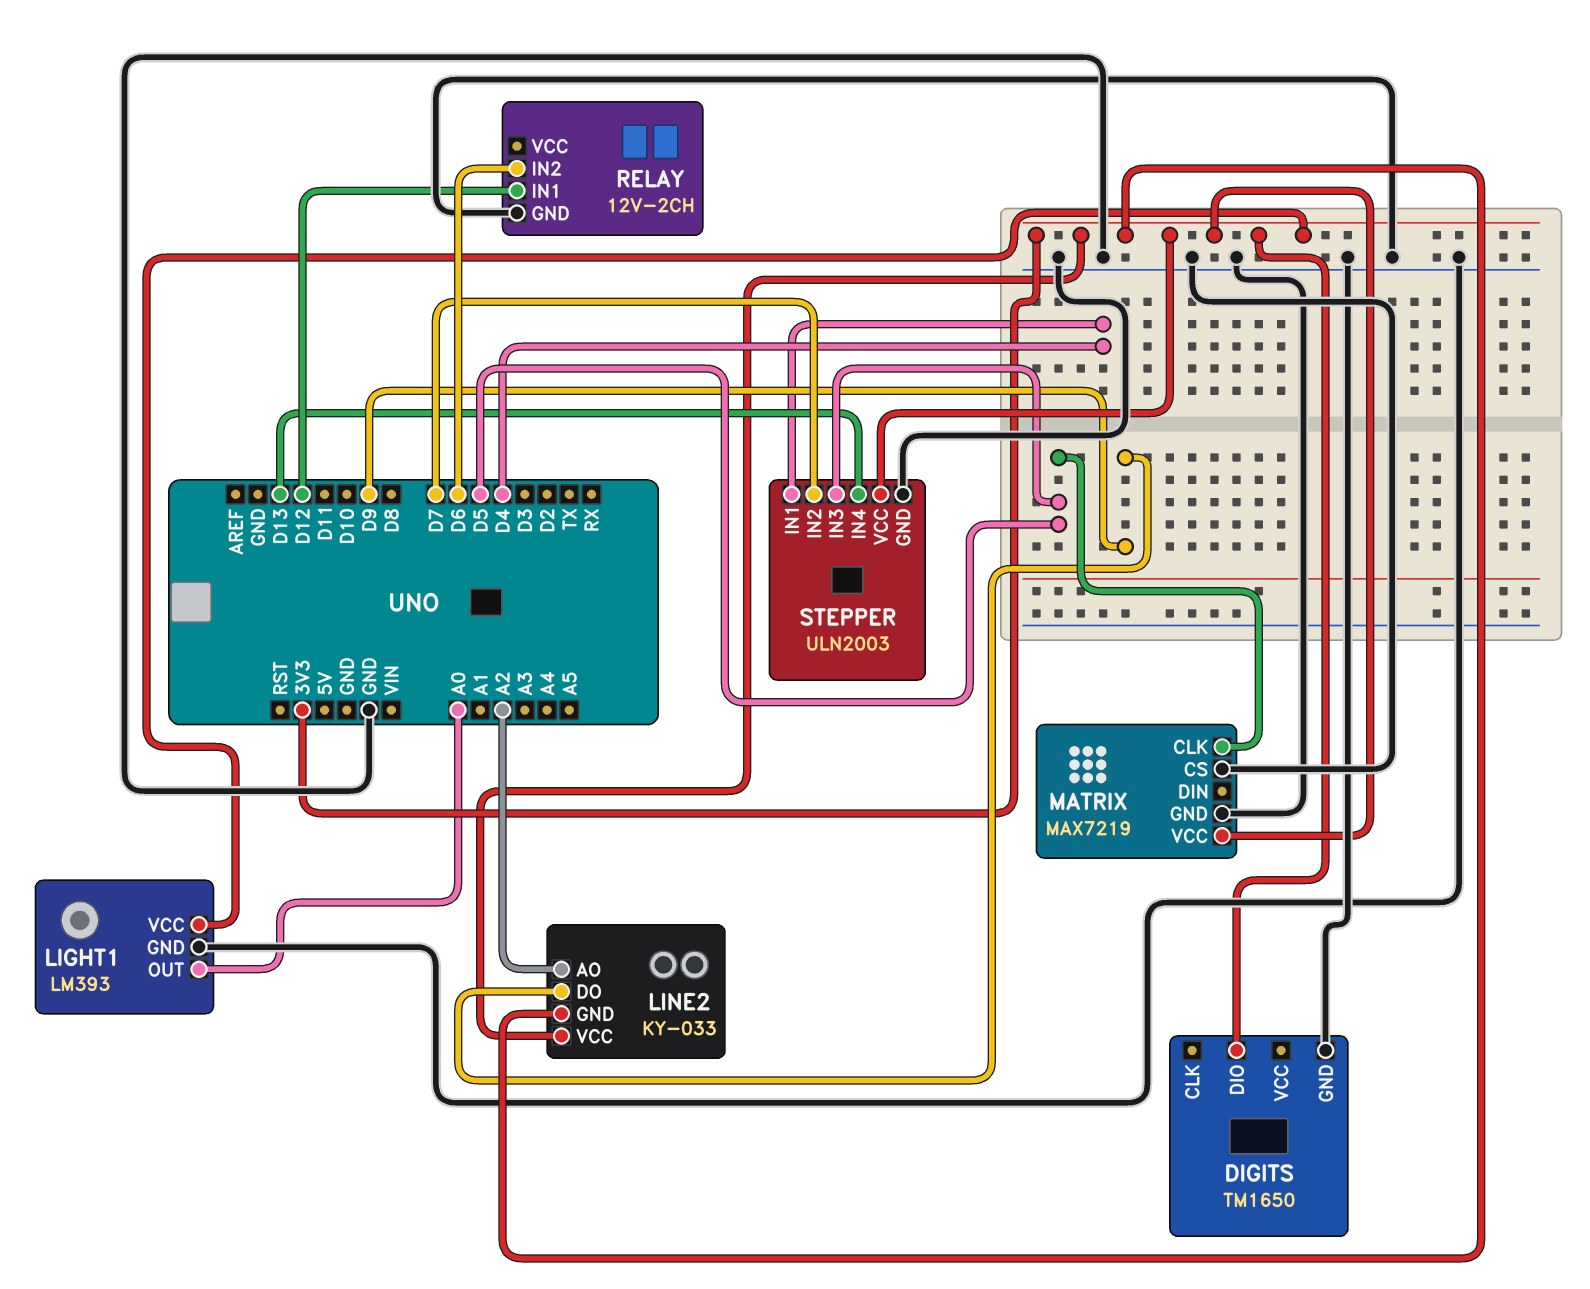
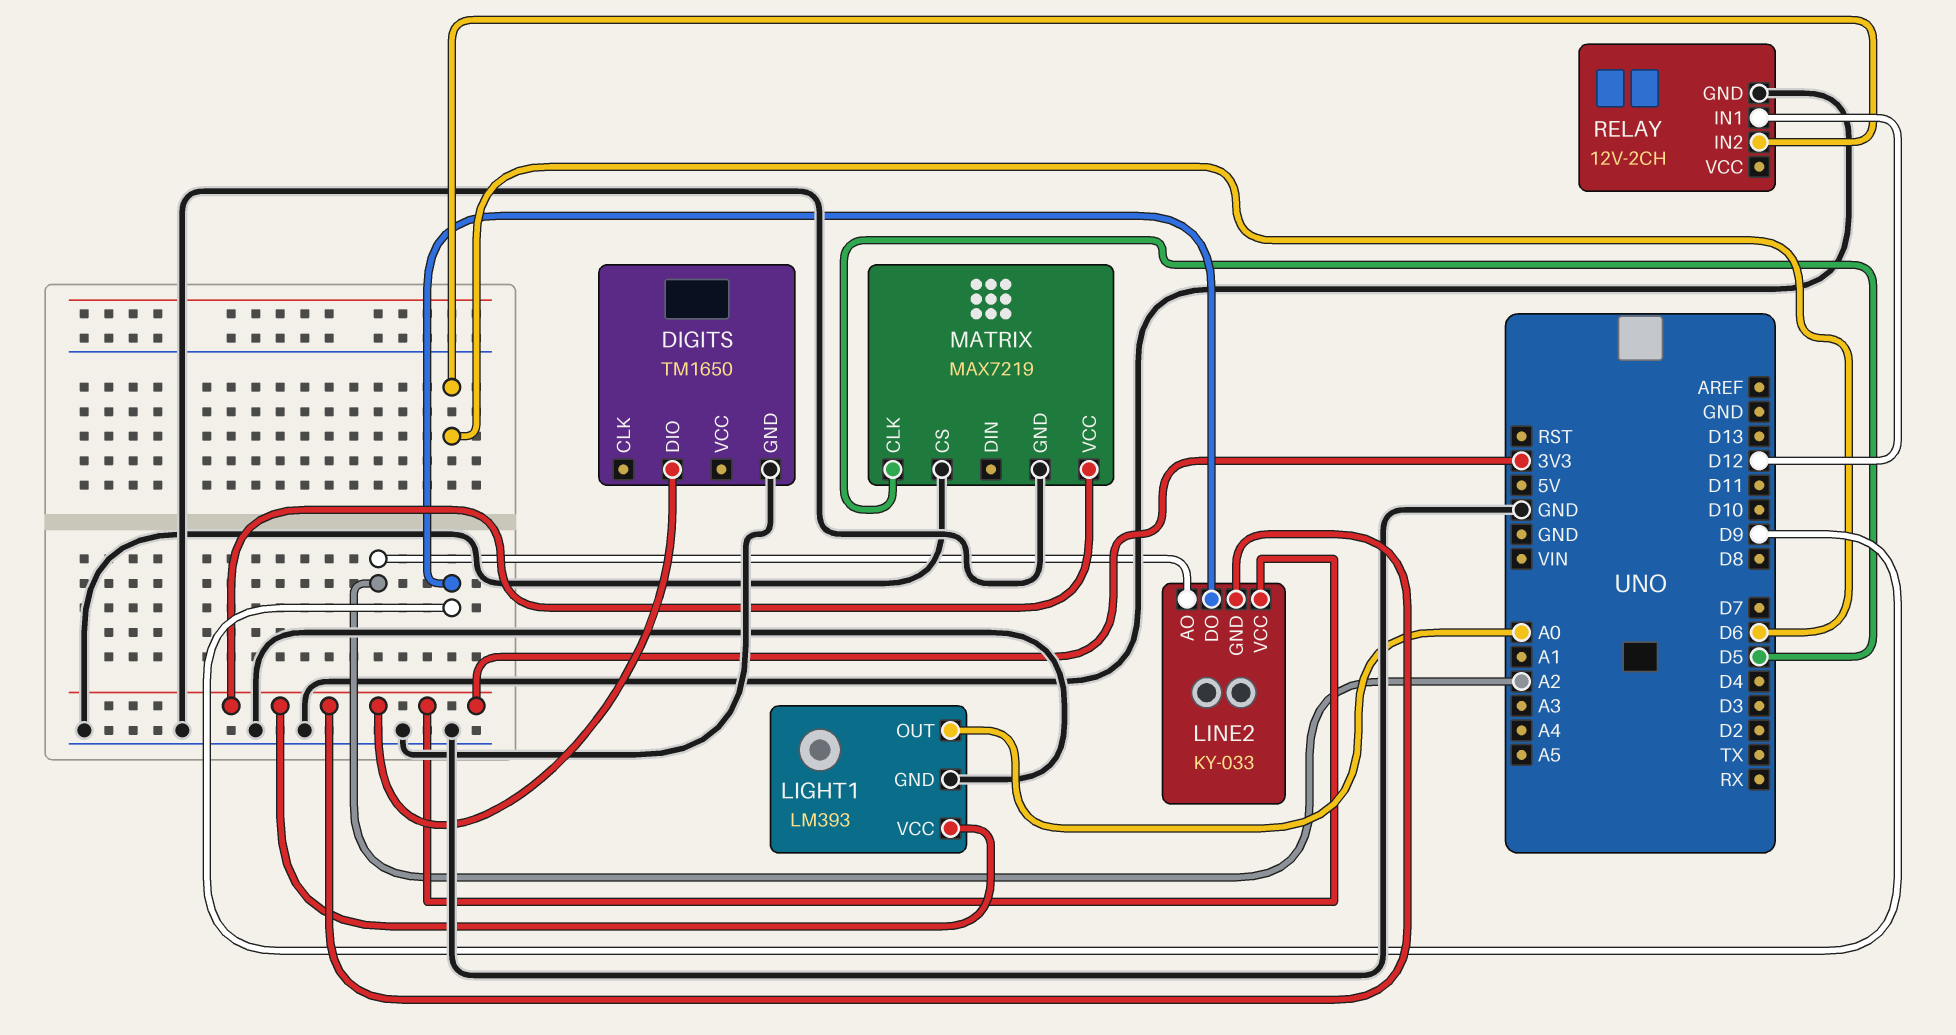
STEPPER: ULN2003 -> none
STEPPER pin GND: GND -> none
STEPPER pin IN1: D4 -> none
STEPPER pin IN2: D7 -> none
STEPPER pin IN3: D5 -> none
STEPPER pin IN4: D13 -> none
STEPPER pin VCC: 3V3 -> none

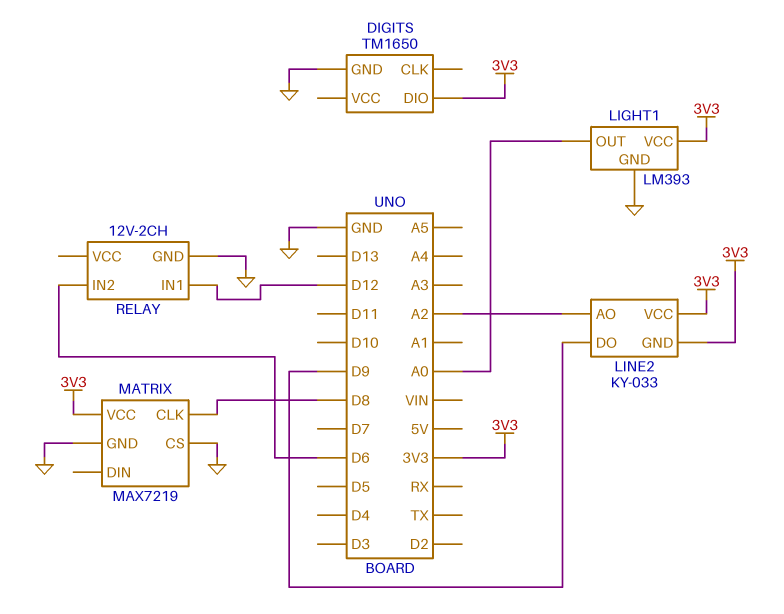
MATRIX pin CLK: D5 -> D8

